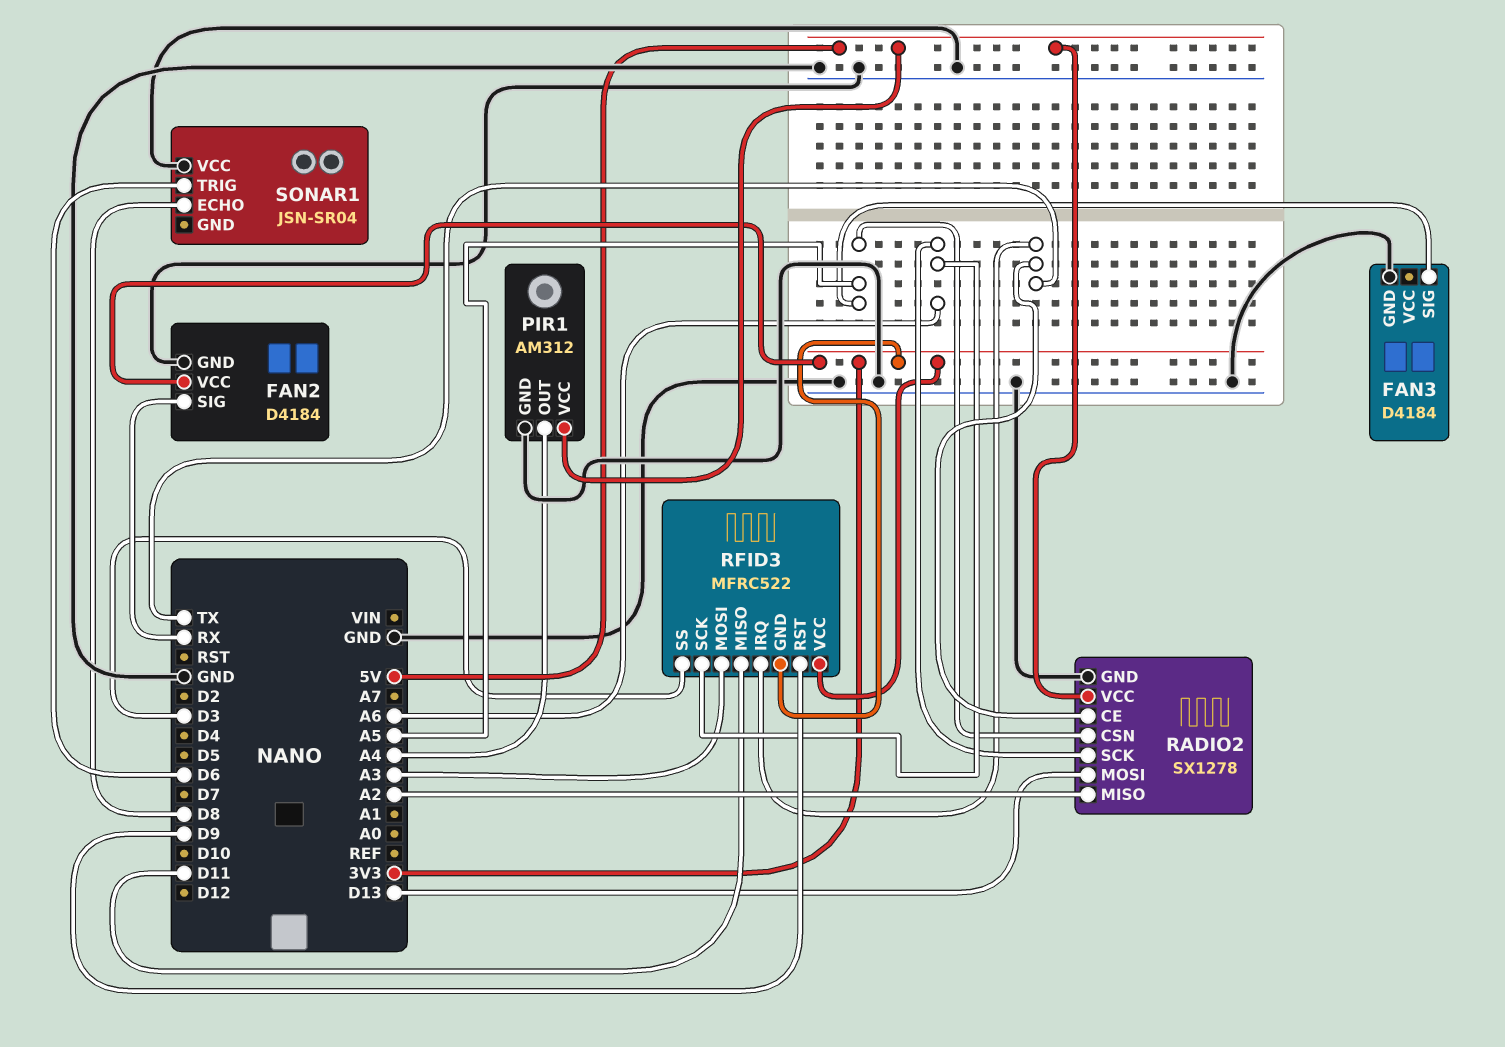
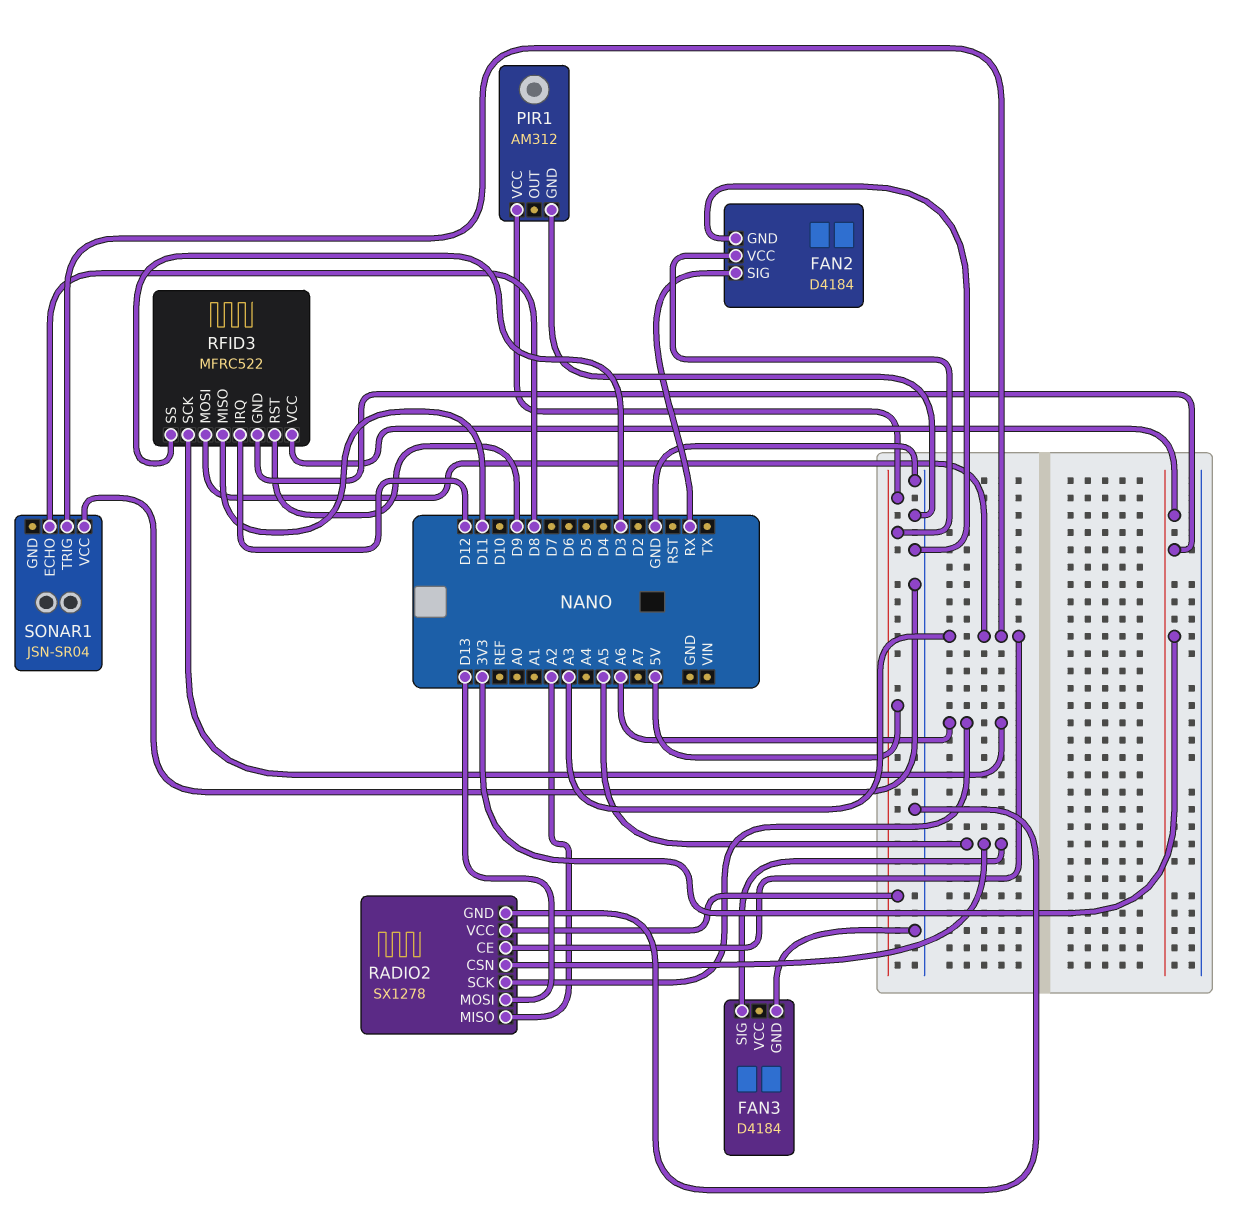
FAN2 pin VCC: 3V3 -> 5V
PIR1 pin OUT: A4 -> none
RADIO2 pin CE: TX -> A3
RFID3 pin IRQ: TX -> D12
SONAR1 pin TRIG: D6 -> A3

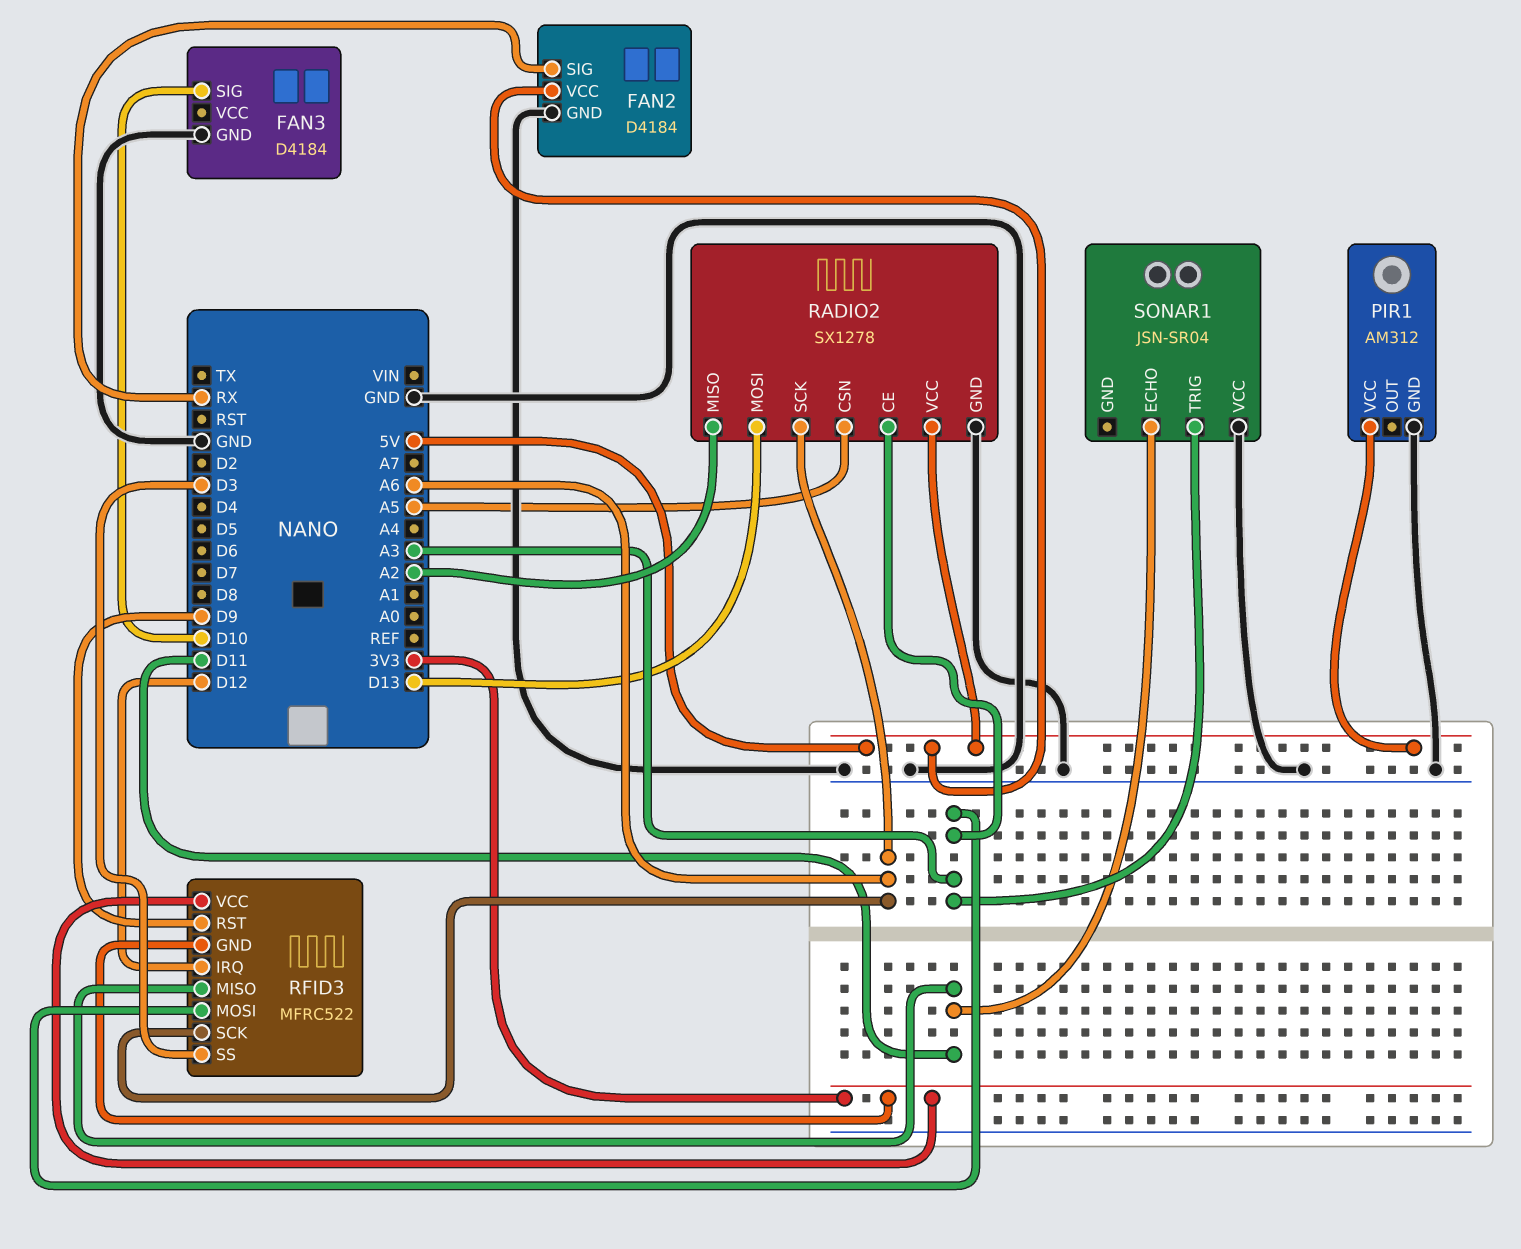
FAN3 pin SIG: A5 -> D10
SONAR1 pin ECHO: D8 -> D11

